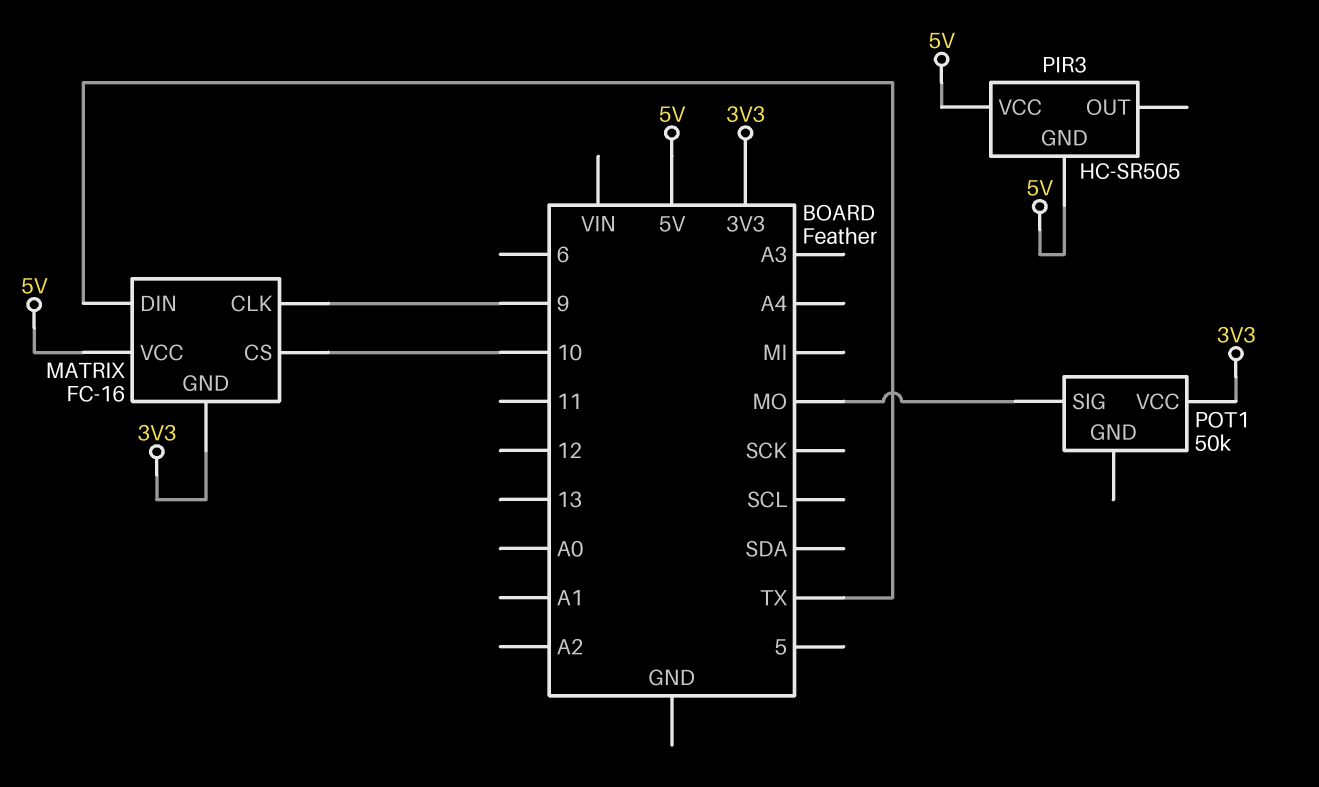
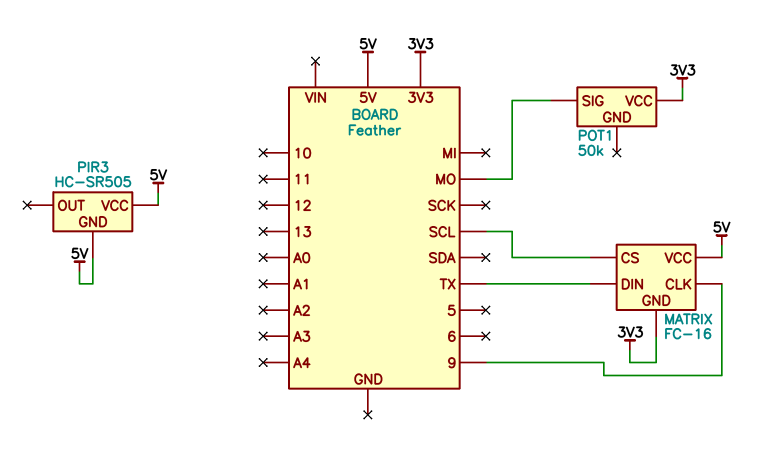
MATRIX pin CS: 10 -> SCL

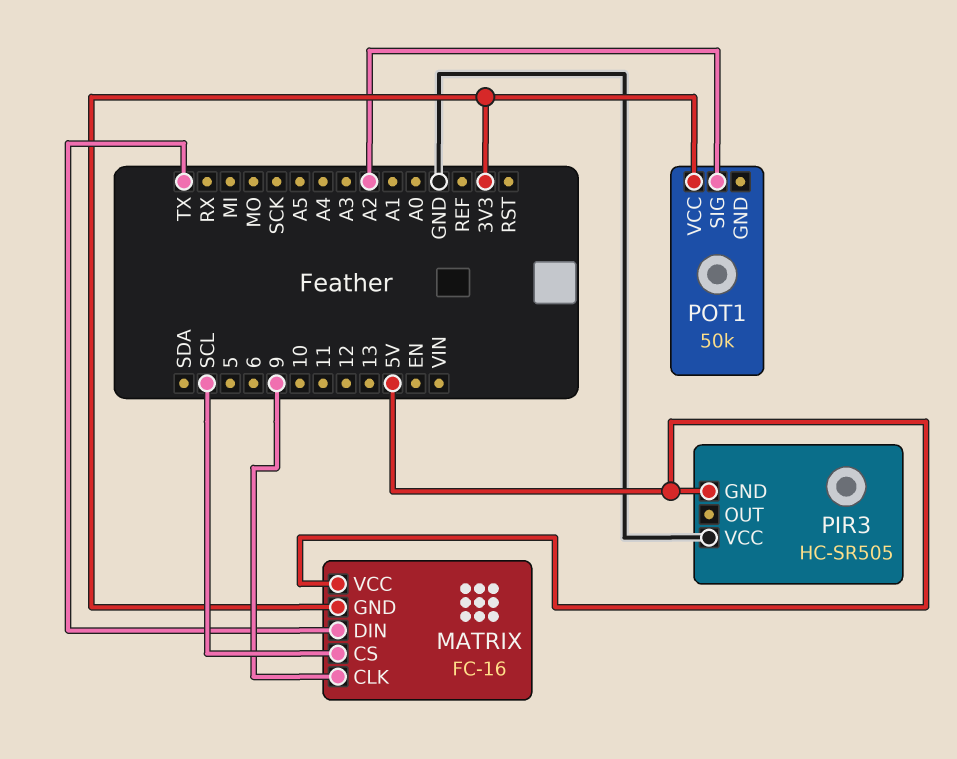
PIR3 pin VCC: 5V -> GND
POT1 pin SIG: MO -> A2

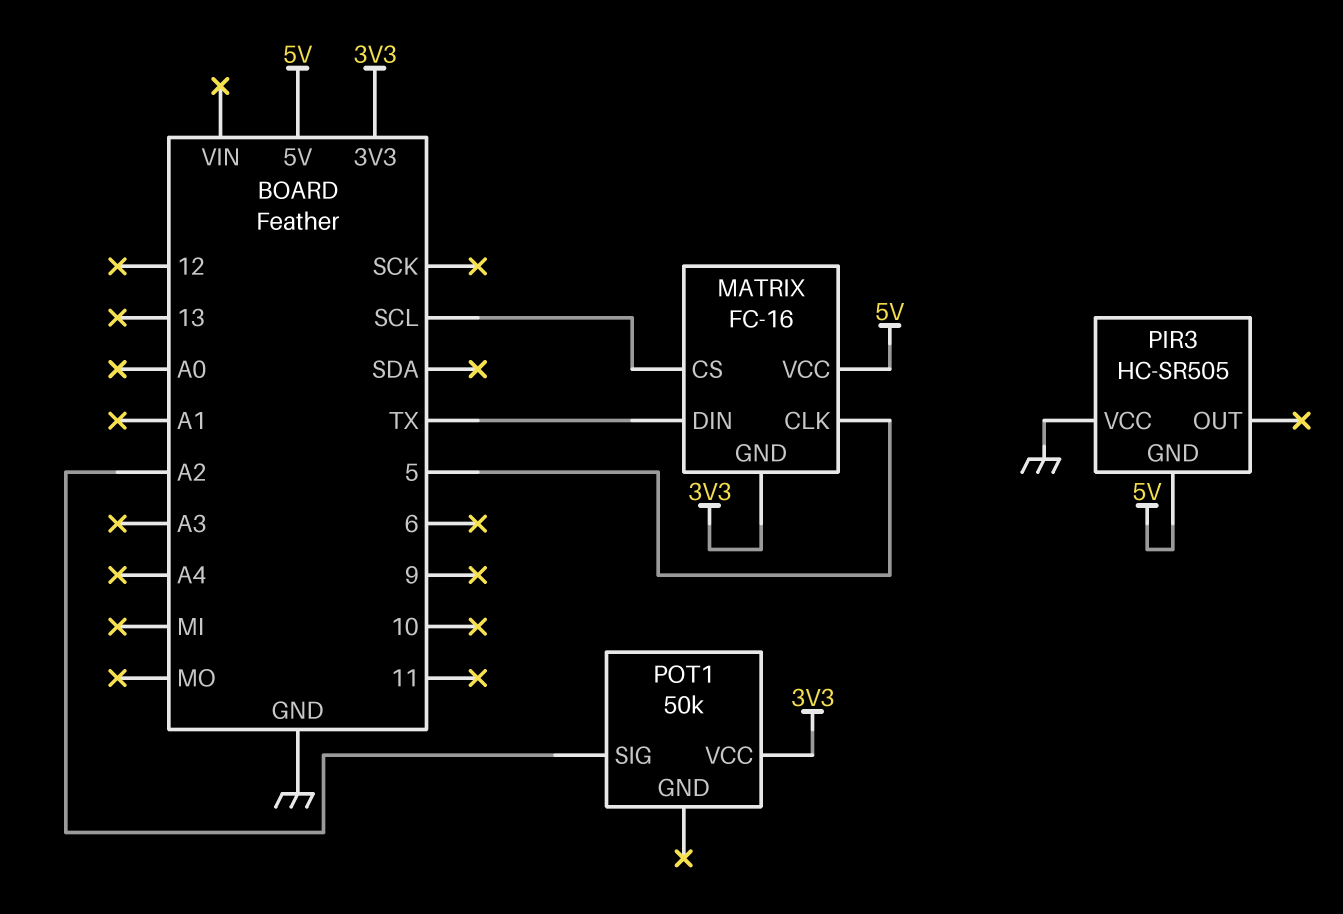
MATRIX pin CLK: 9 -> 5

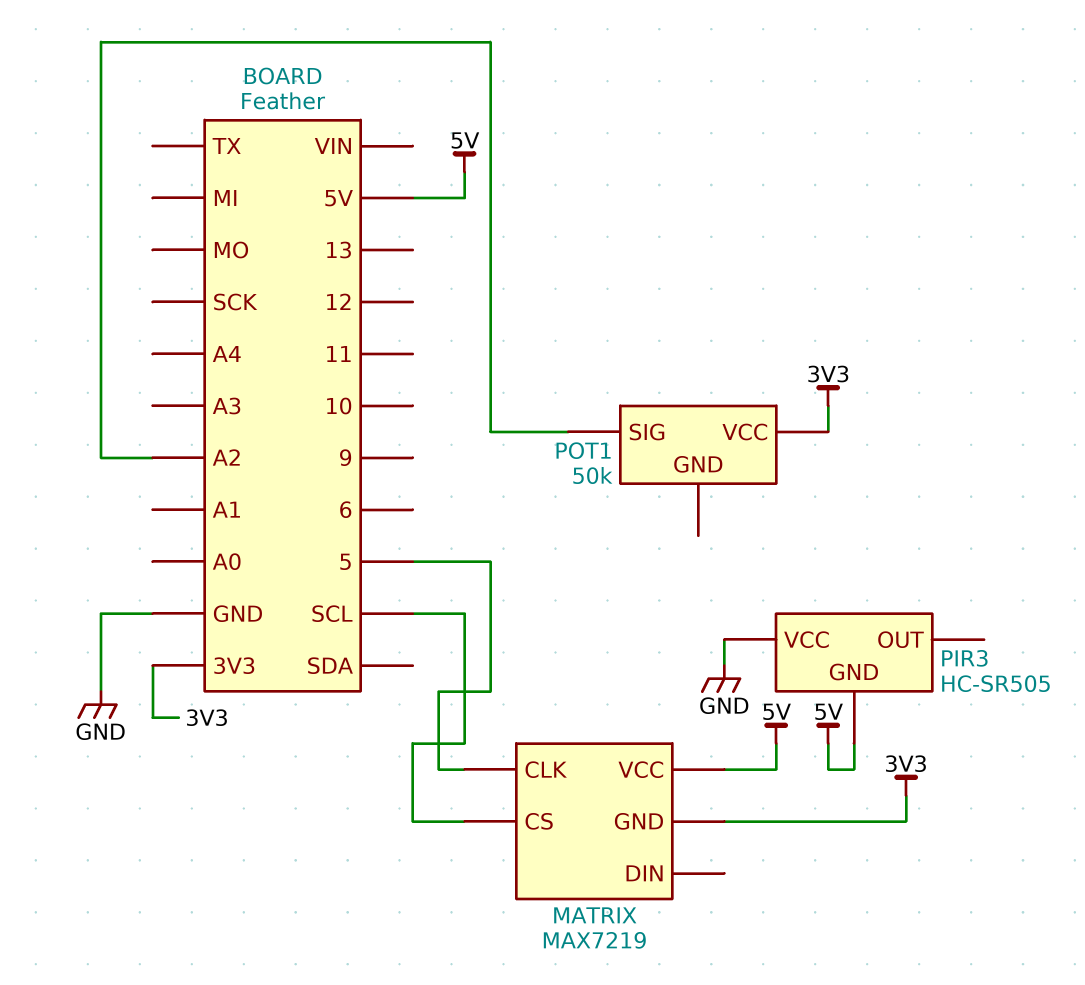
MATRIX: FC-16 -> MAX7219
MATRIX pin DIN: TX -> none

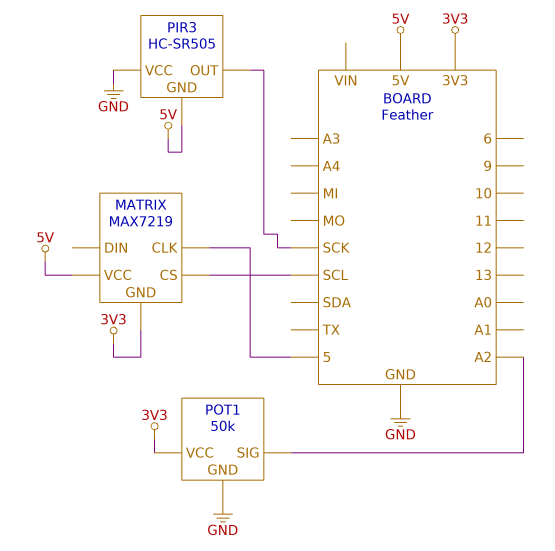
PIR3 pin OUT: none -> SCK
POT1 pin GND: none -> GND

